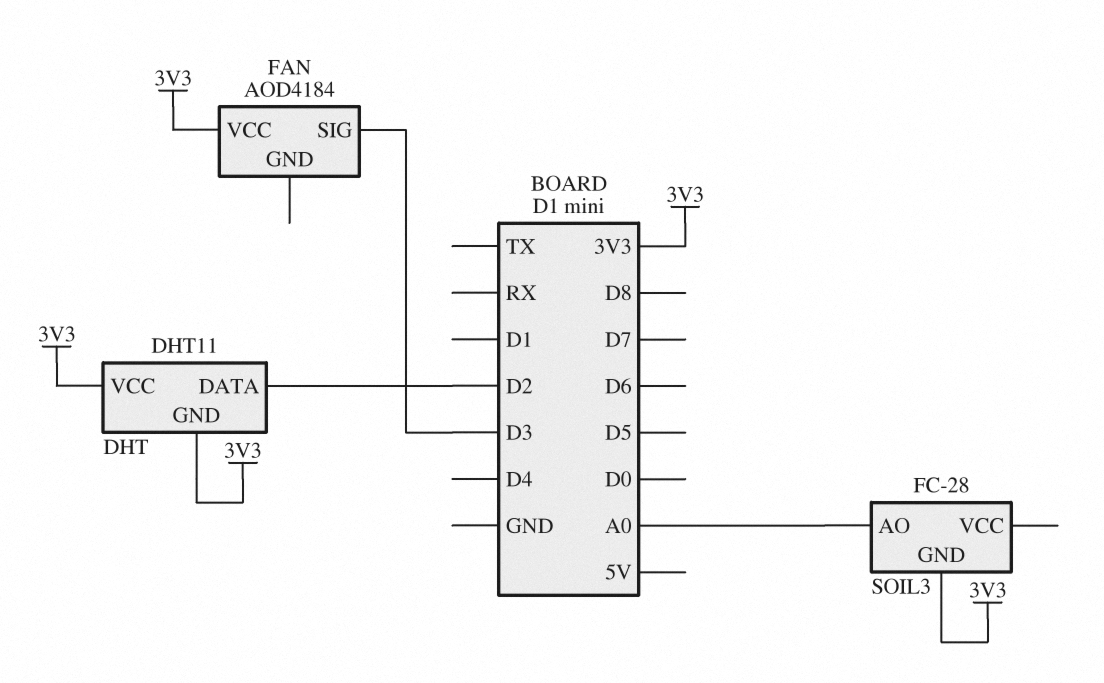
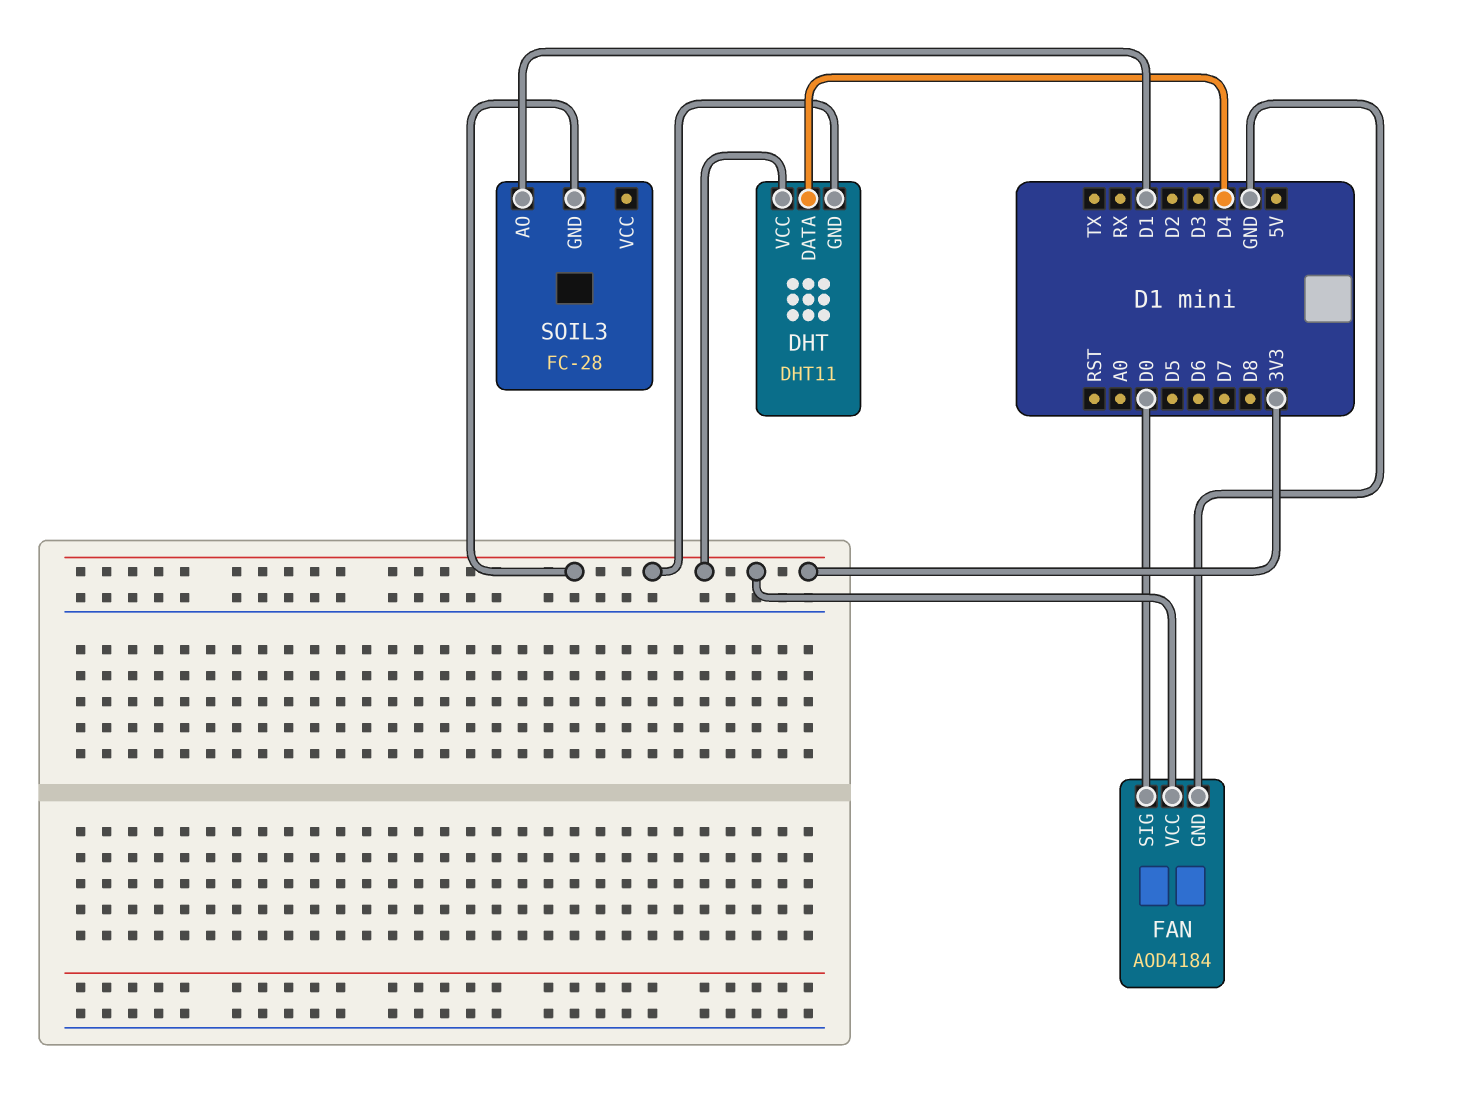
DHT pin DATA: D2 -> D4
FAN pin GND: none -> GND
FAN pin SIG: D3 -> D0
SOIL3 pin AO: A0 -> D1

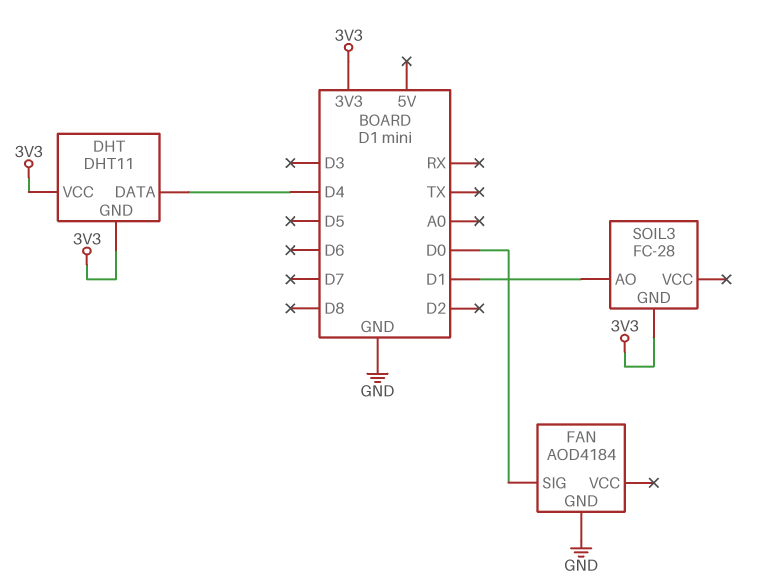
FAN pin VCC: 3V3 -> none

